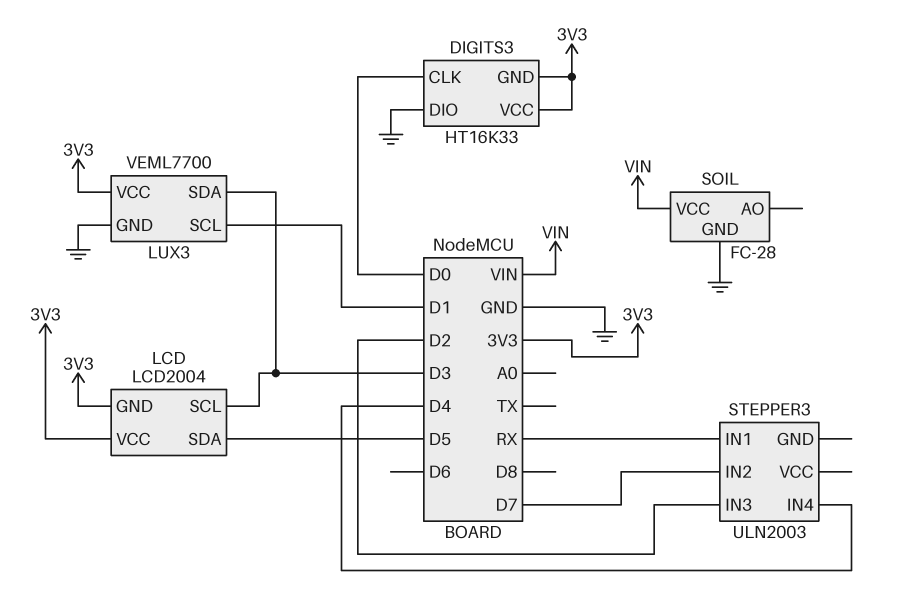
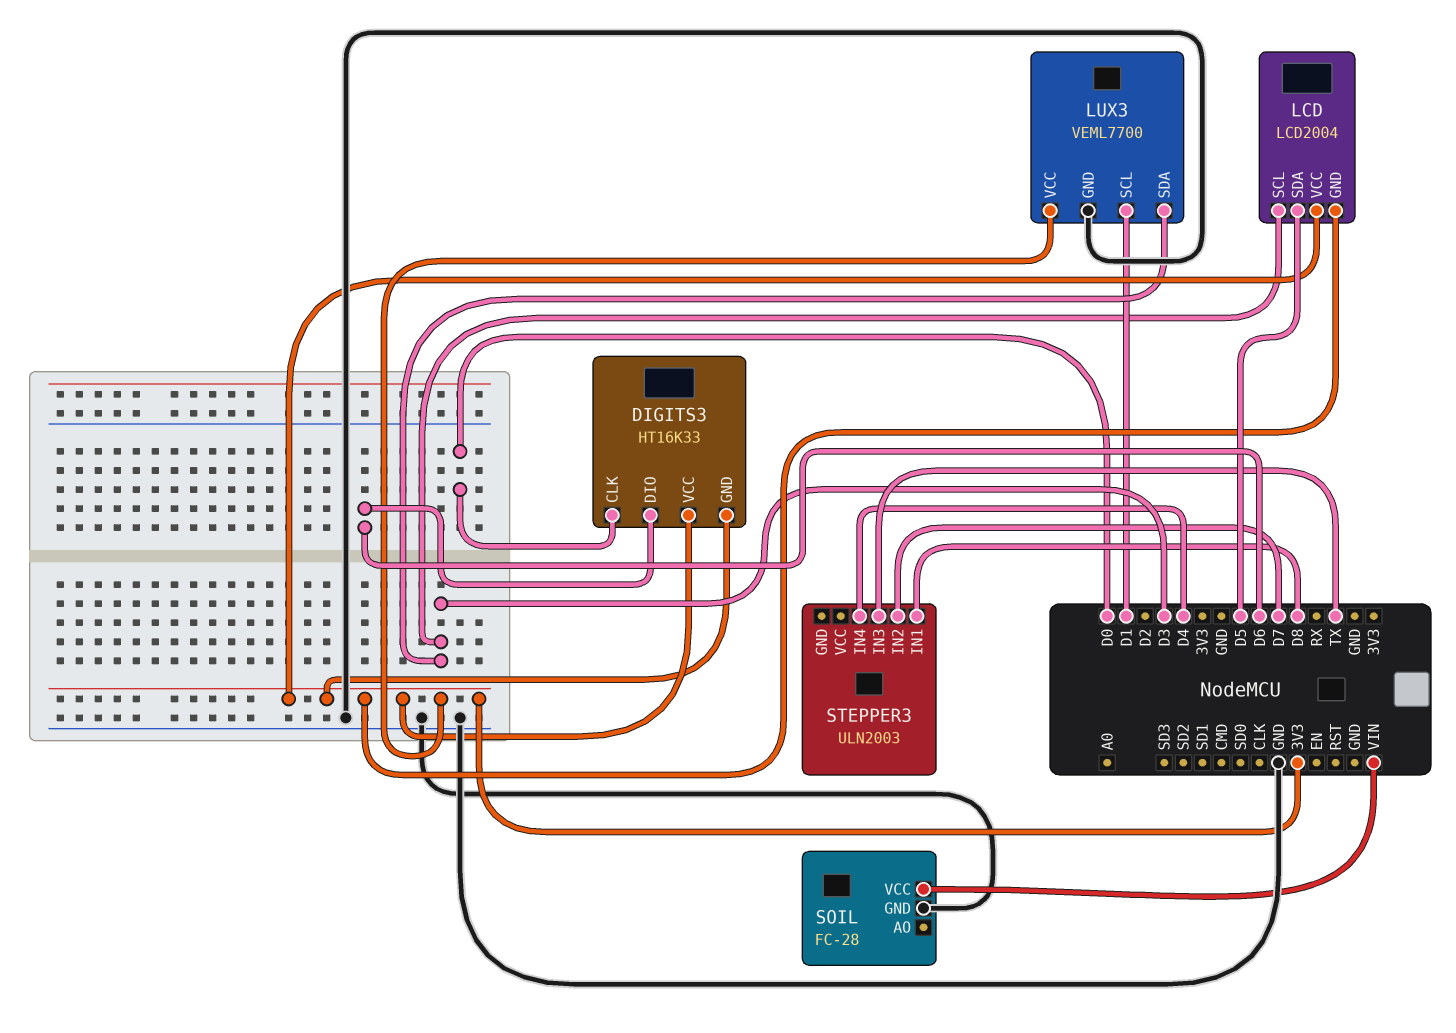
DIGITS3 pin DIO: GND -> D6
STEPPER3 pin IN1: RX -> D8
STEPPER3 pin IN3: D2 -> TX

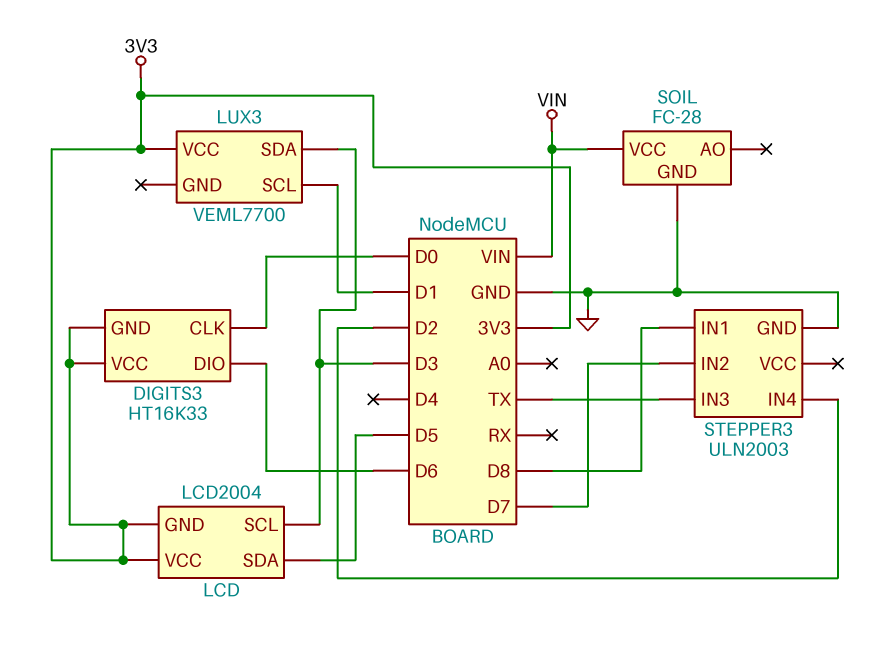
LUX3 pin GND: GND -> none
STEPPER3 pin GND: none -> GND
STEPPER3 pin IN4: D4 -> D2

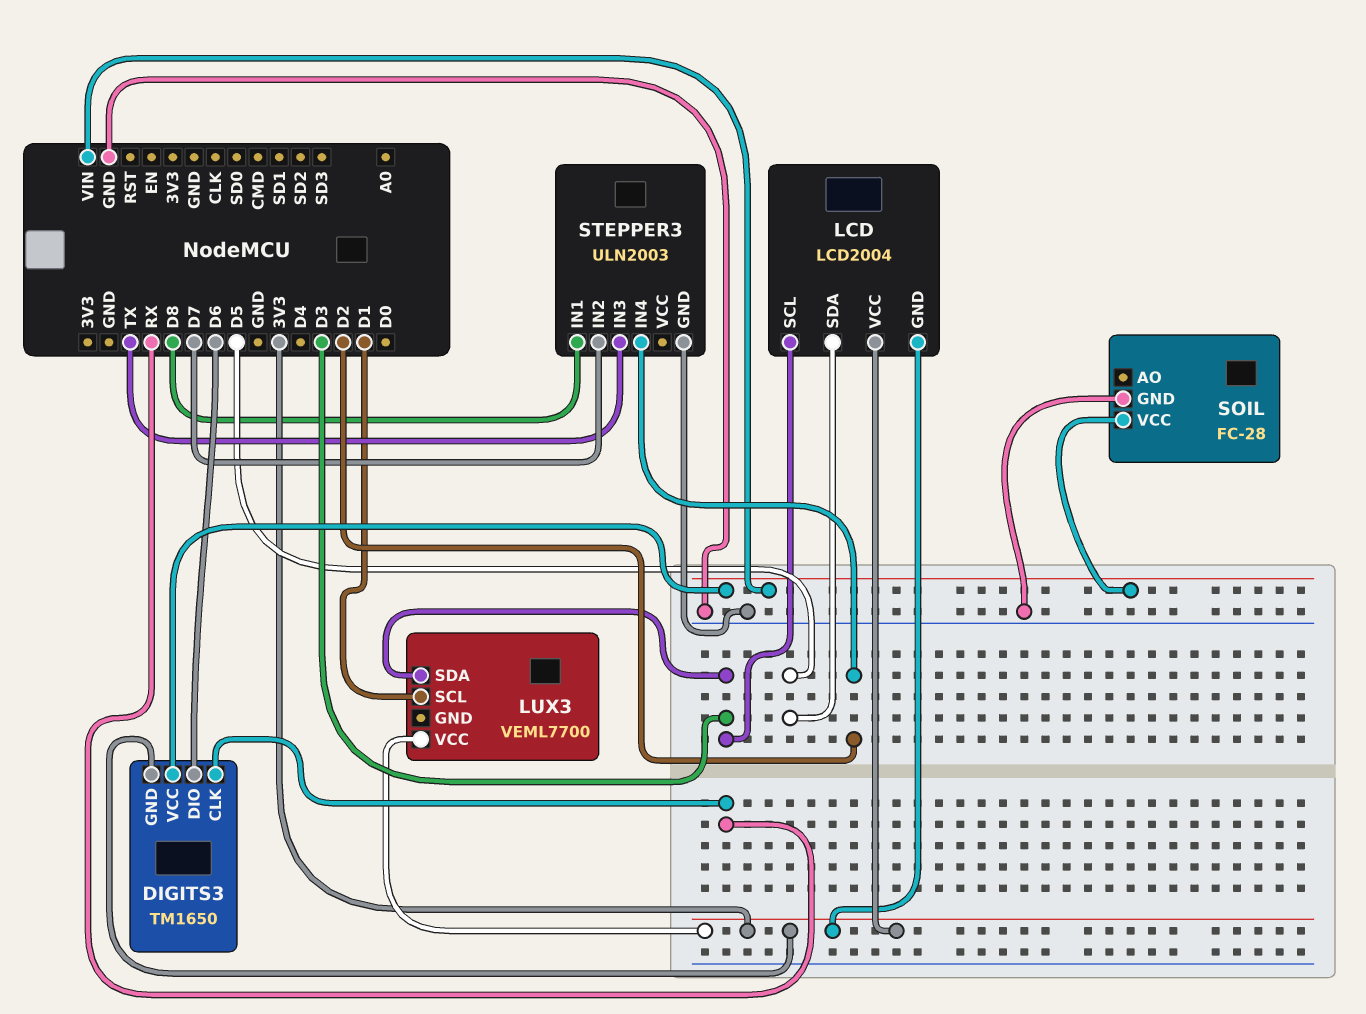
DIGITS3: HT16K33 -> TM1650
DIGITS3 pin CLK: D0 -> RX
DIGITS3 pin VCC: 3V3 -> VIN

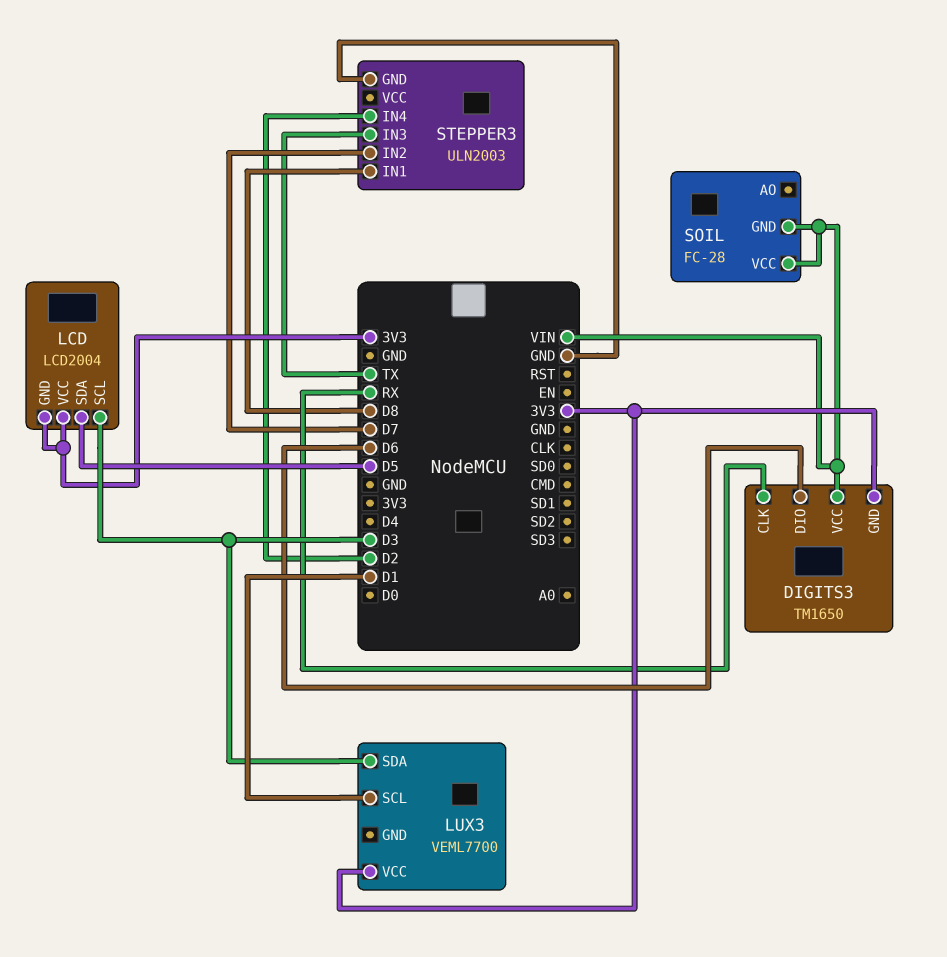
SOIL pin GND: GND -> VIN

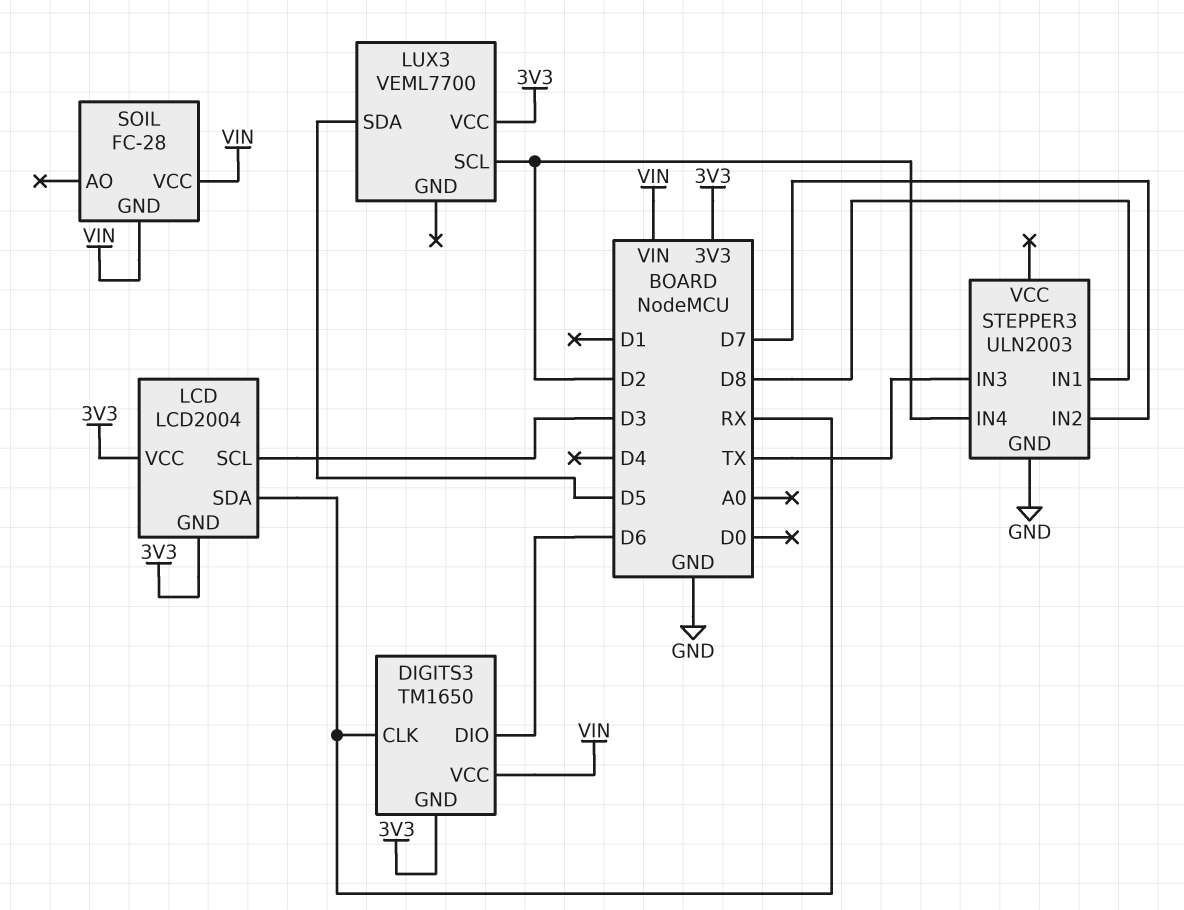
LCD pin SDA: D5 -> RX
LUX3 pin SCL: D1 -> D2
LUX3 pin SDA: D3 -> D5

